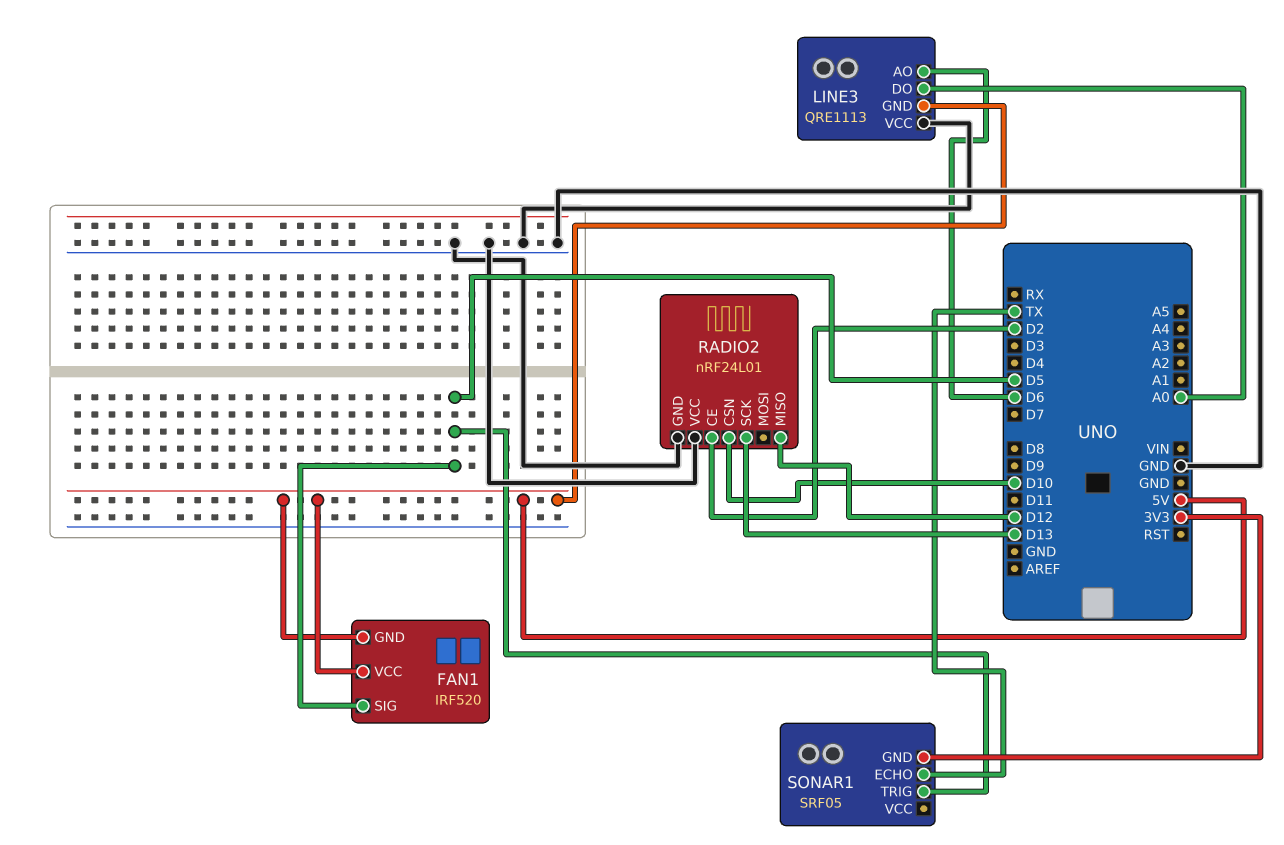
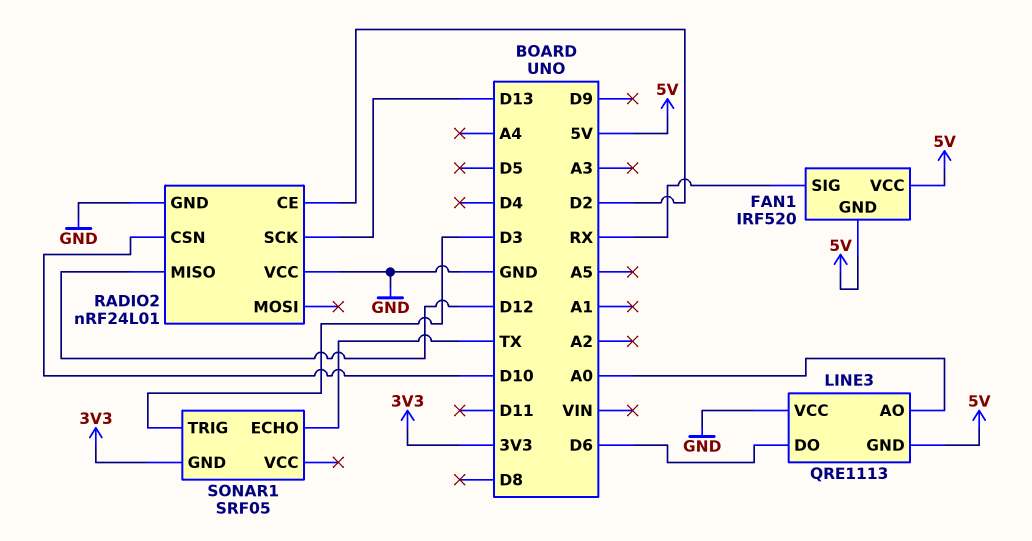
FAN1 pin SIG: D5 -> RX
LINE3 pin AO: D6 -> A0
LINE3 pin DO: A0 -> D6
SONAR1 pin TRIG: D5 -> D3

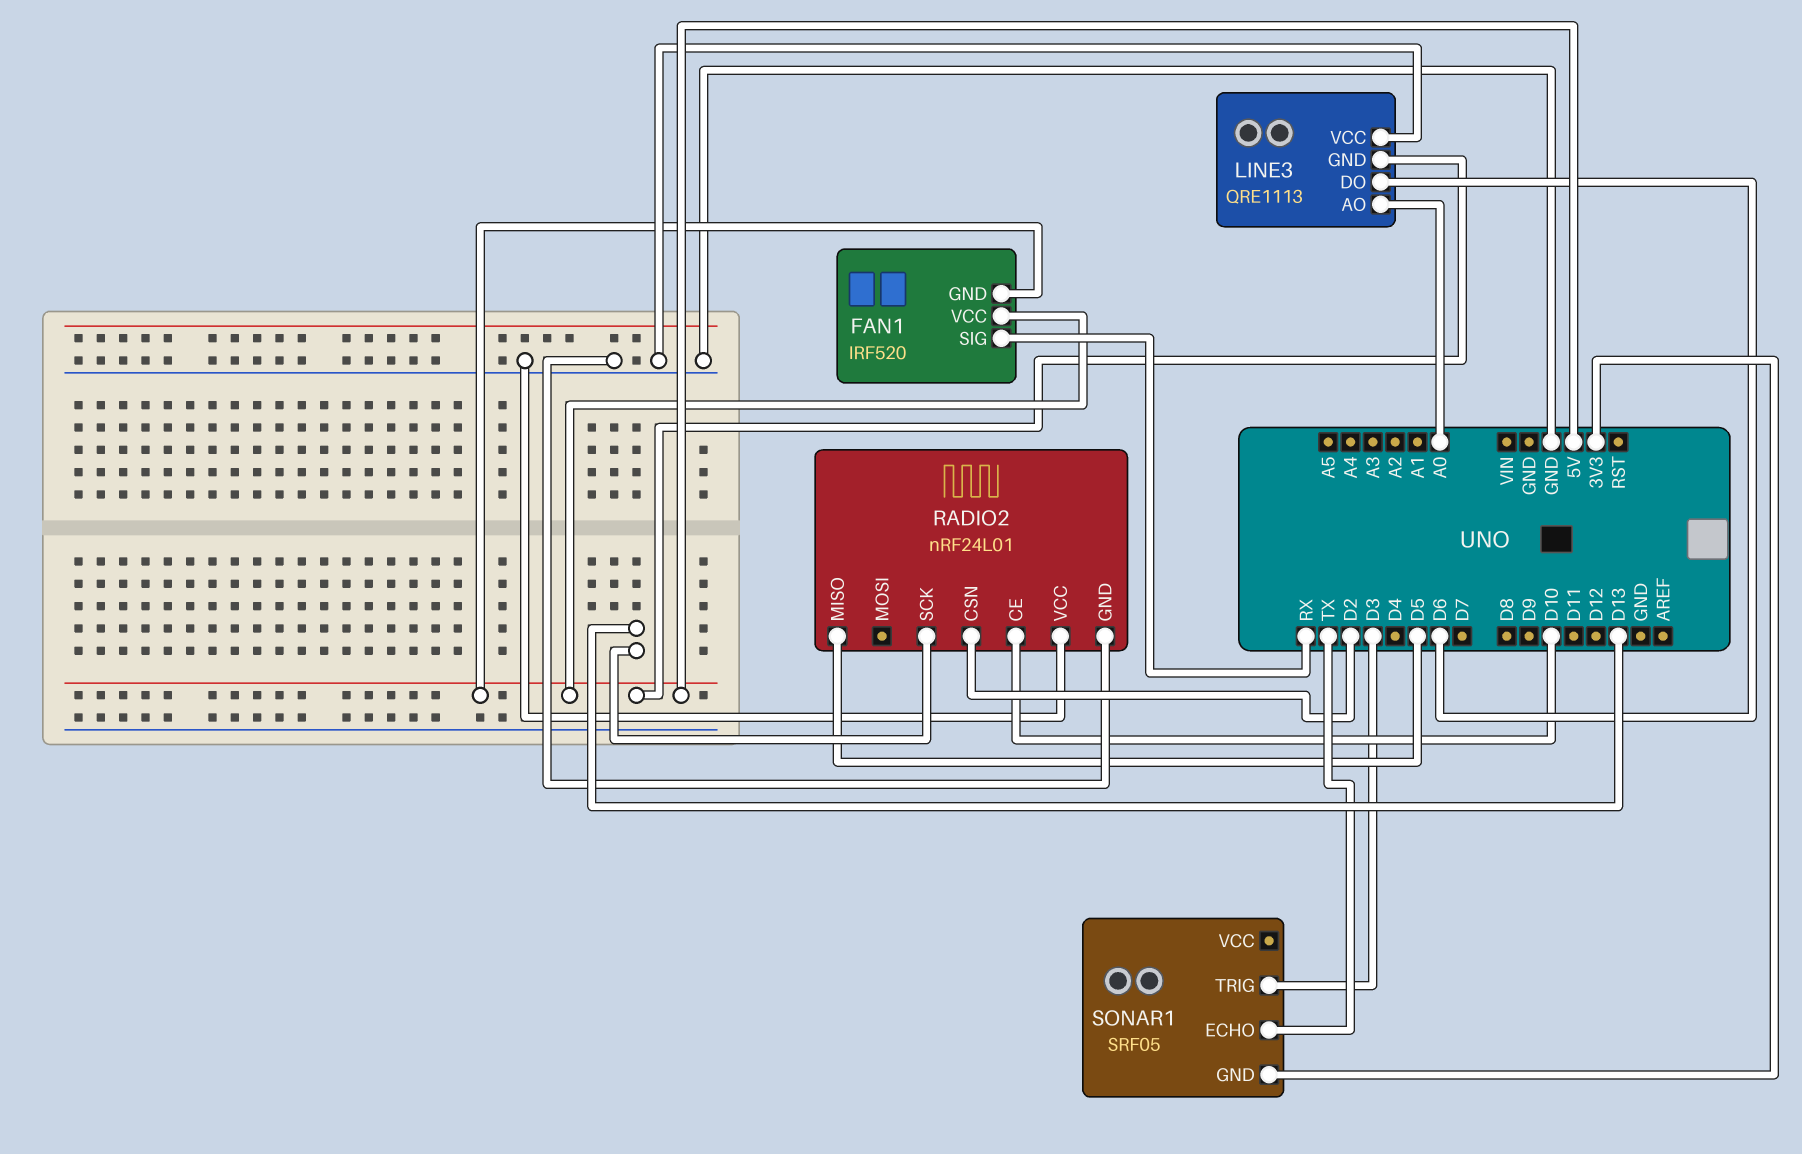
RADIO2 pin CE: D2 -> D10
RADIO2 pin CSN: D10 -> D2
RADIO2 pin MISO: D12 -> D5

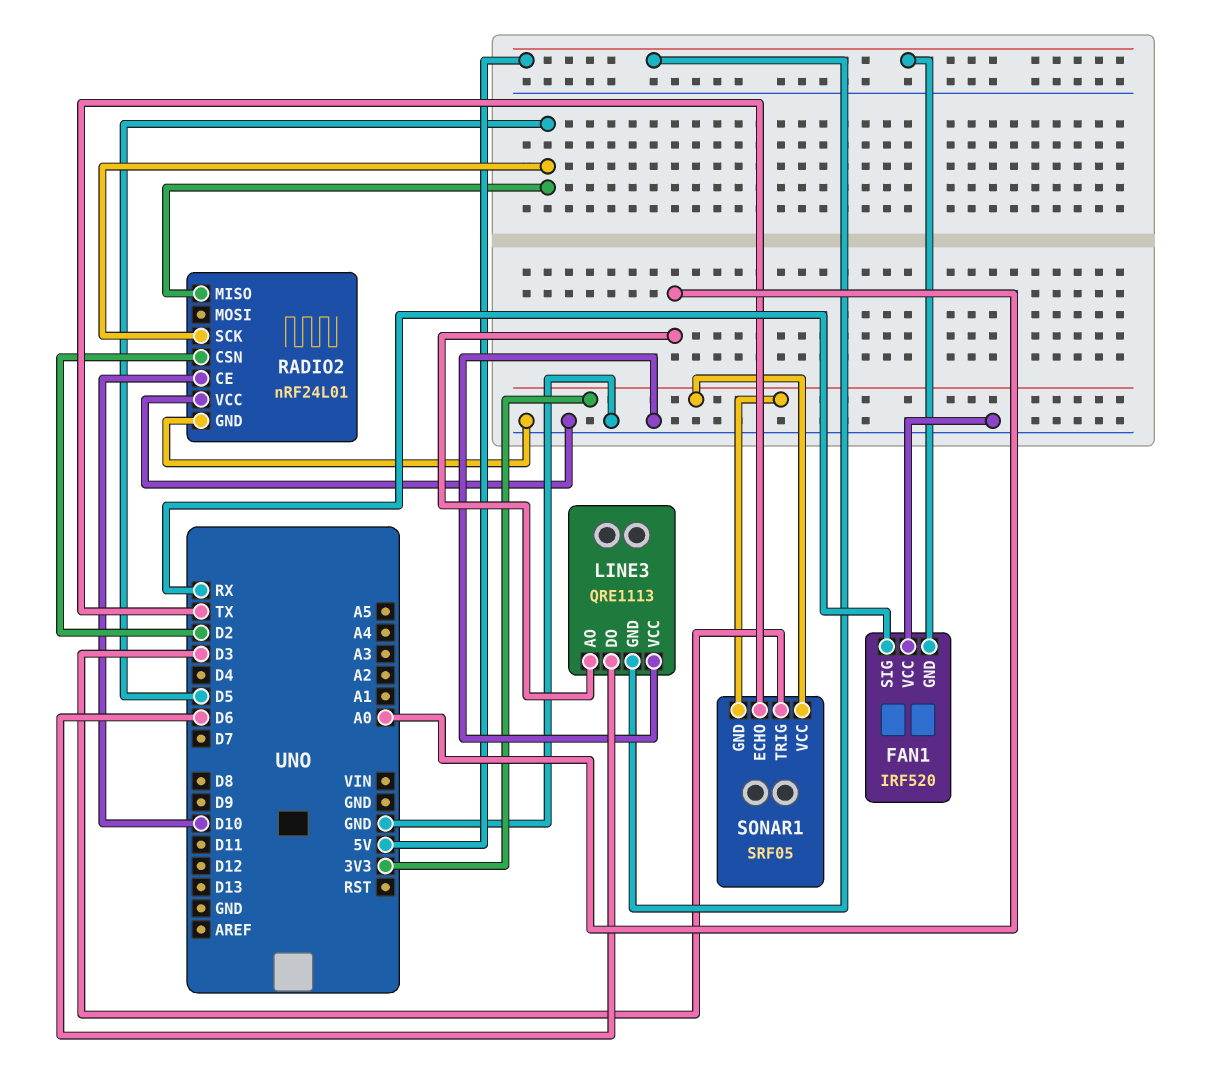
FAN1 pin VCC: 5V -> GND
RADIO2 pin SCK: D13 -> D5
SONAR1 pin VCC: none -> 3V3

